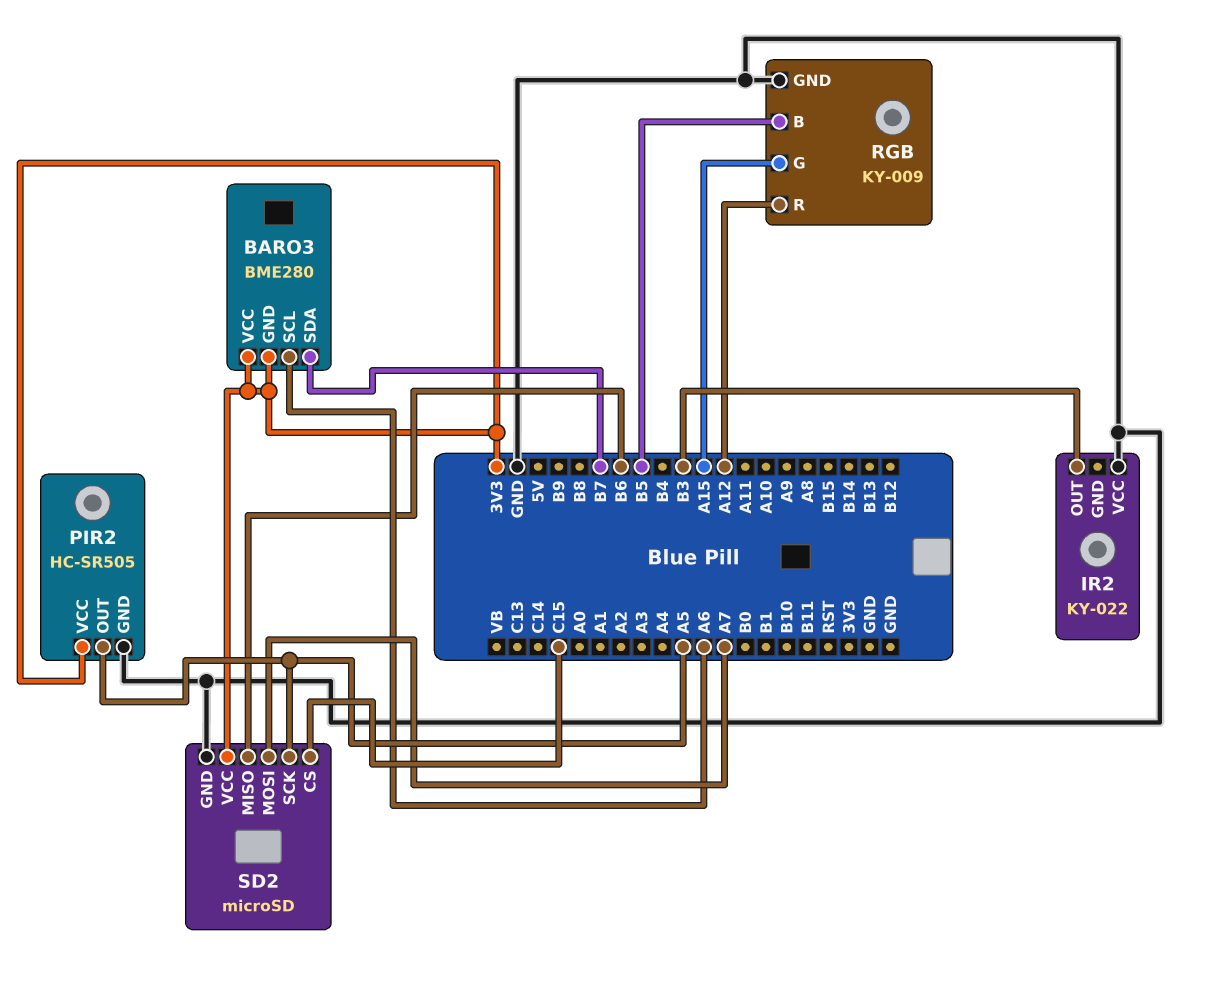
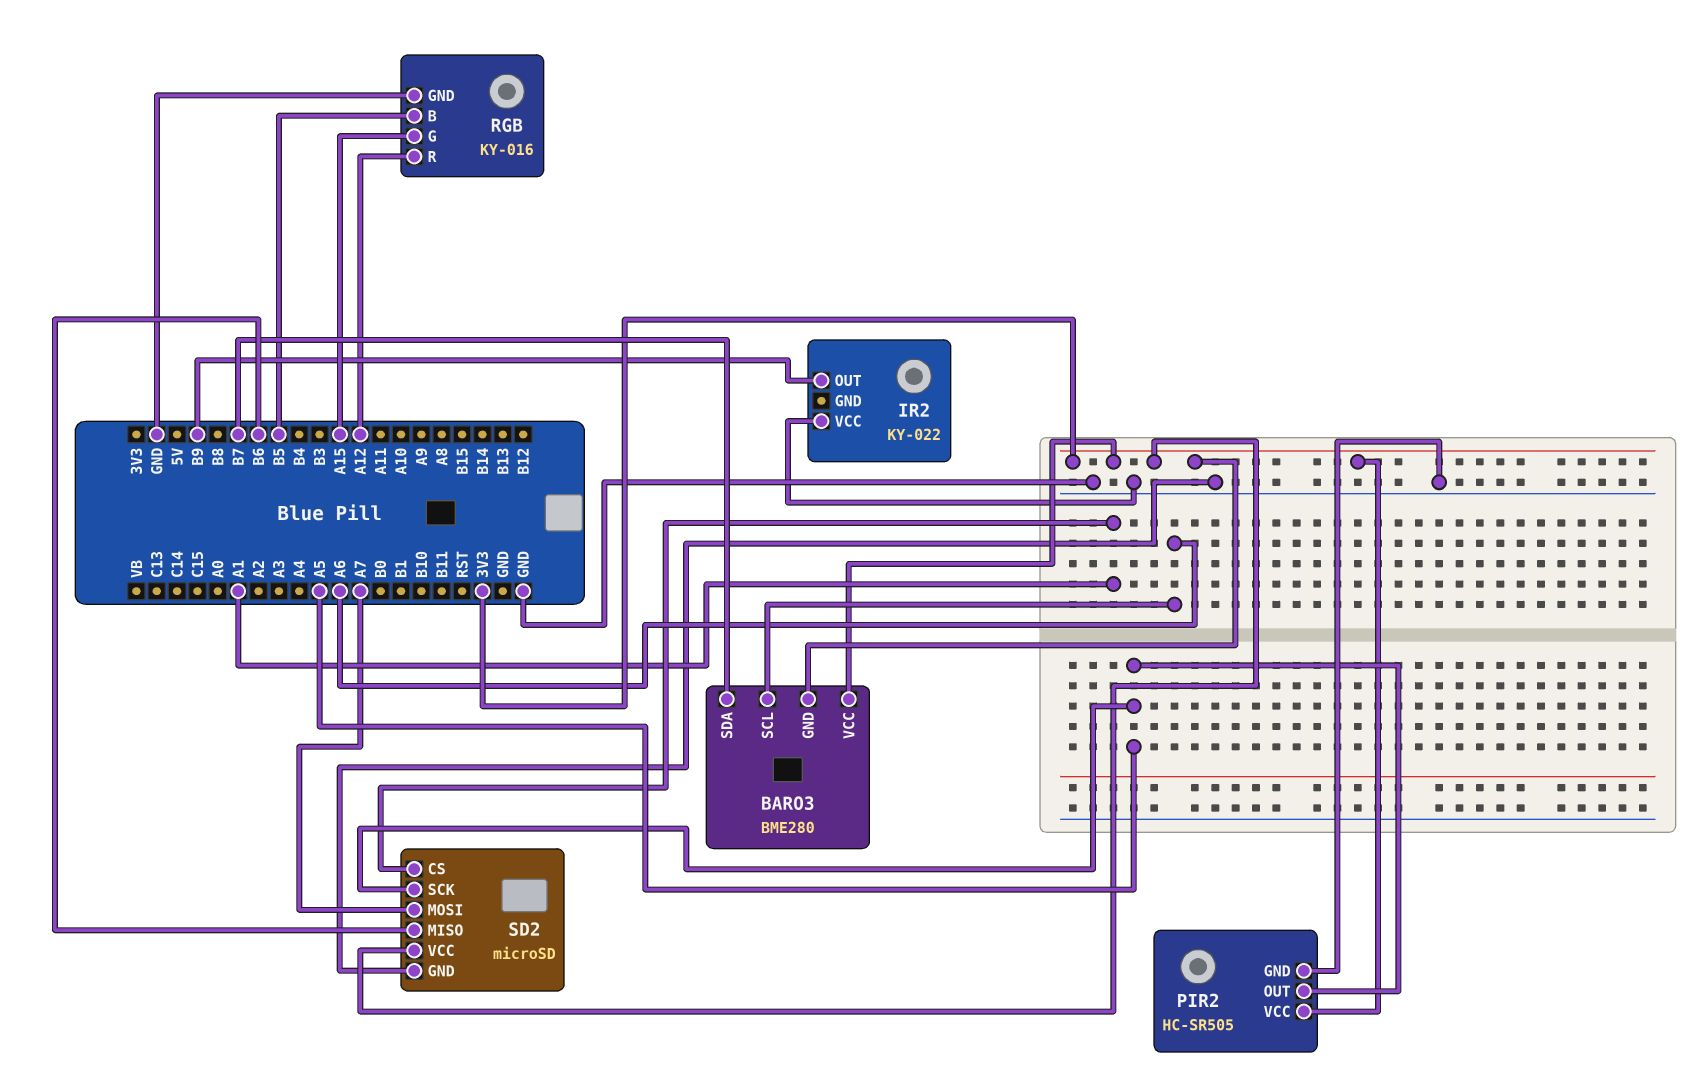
IR2 pin OUT: B3 -> B9
RGB: KY-009 -> KY-016
SD2 pin CS: C15 -> A1

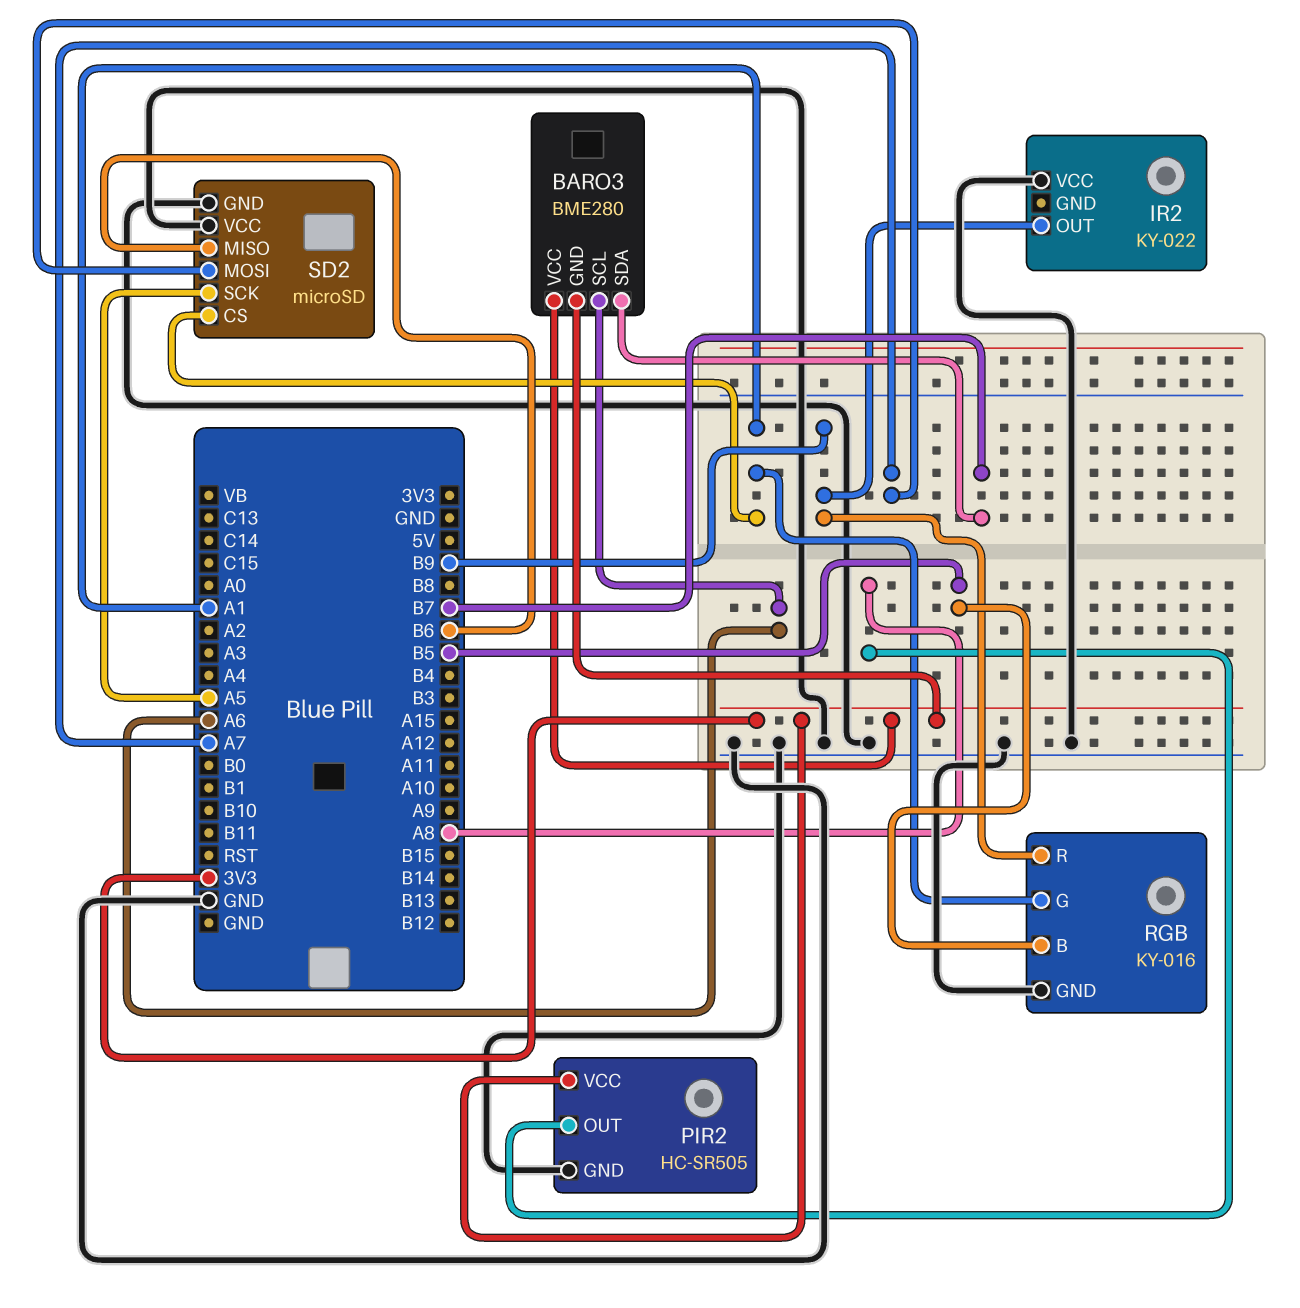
PIR2 pin OUT: A5 -> A8
RGB pin G: A15 -> A1
RGB pin R: A12 -> B9
SD2 pin VCC: 3V3 -> GND

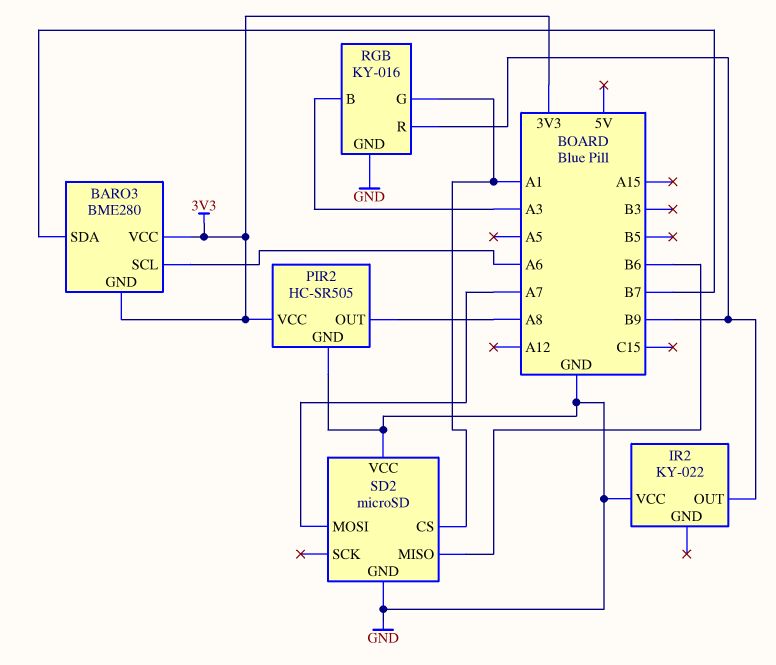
RGB pin B: B5 -> A3
SD2 pin SCK: A5 -> none

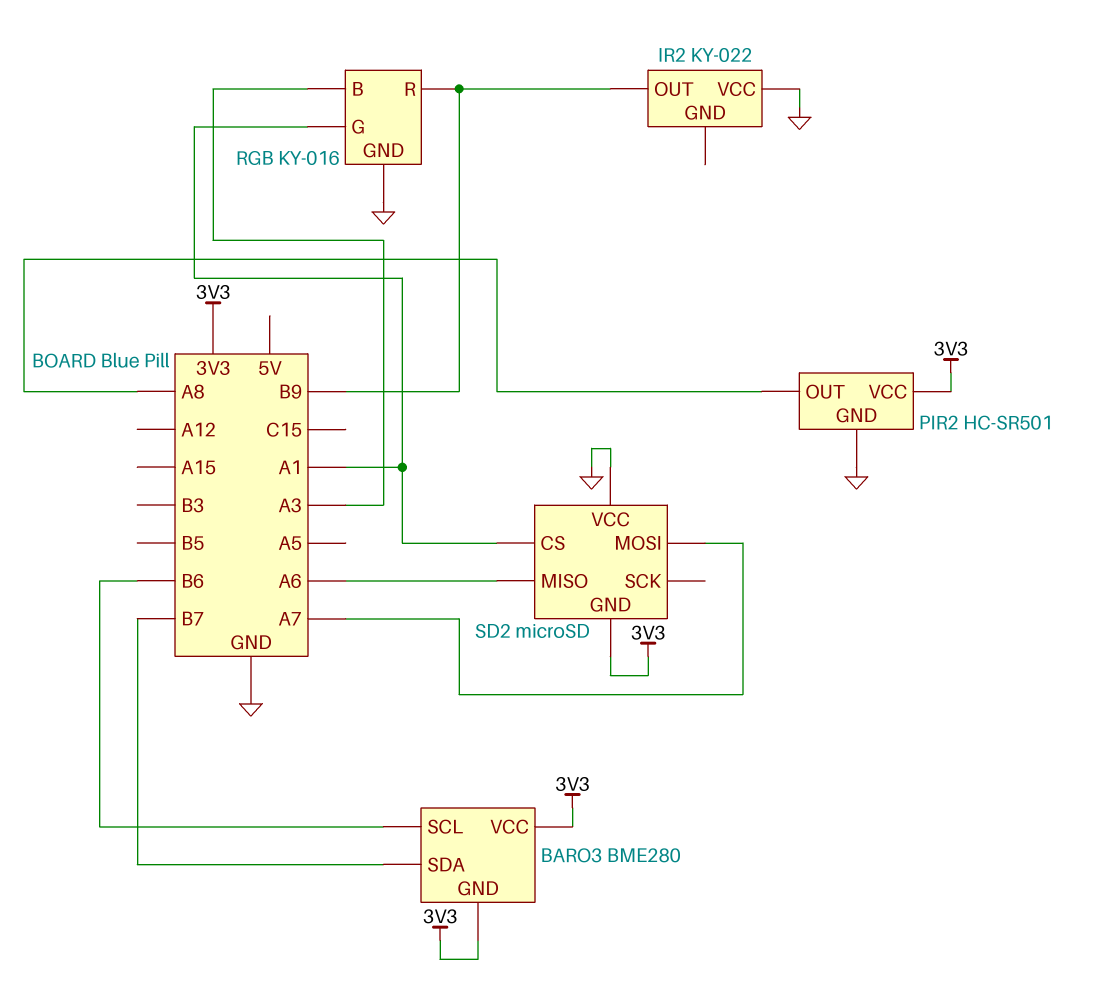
BARO3 pin SCL: A6 -> B6
PIR2: HC-SR505 -> HC-SR501
SD2 pin GND: GND -> 3V3
SD2 pin MISO: B6 -> A6

